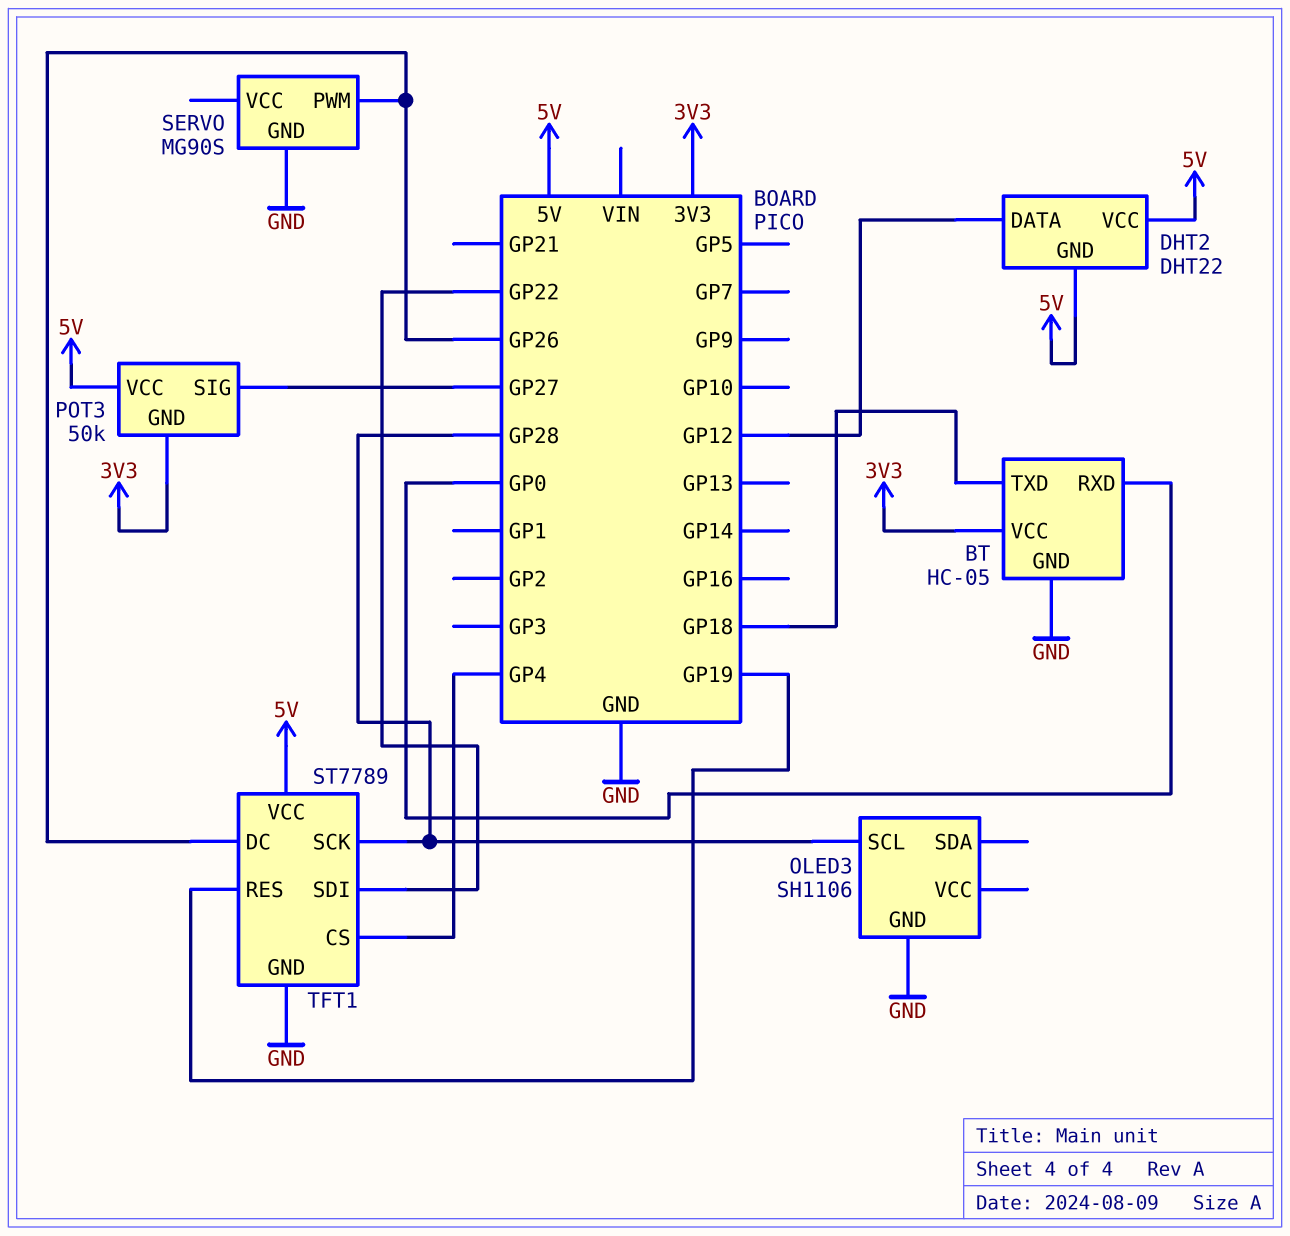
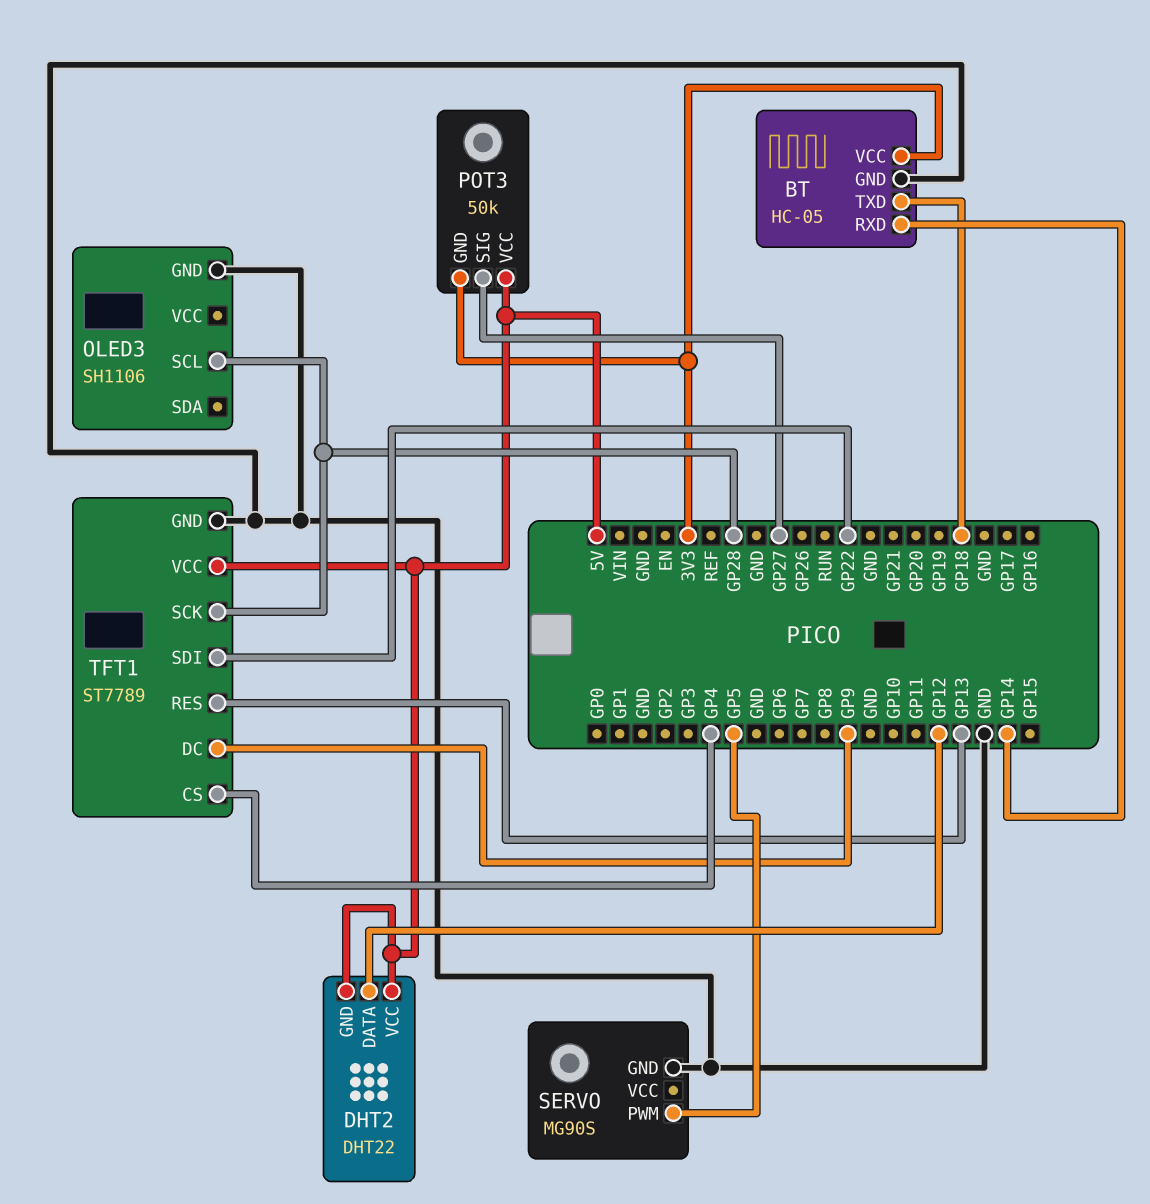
BT pin RXD: GP0 -> GP14
SERVO pin PWM: GP26 -> GP5
TFT1 pin DC: GP26 -> GP9
TFT1 pin RES: GP19 -> GP13

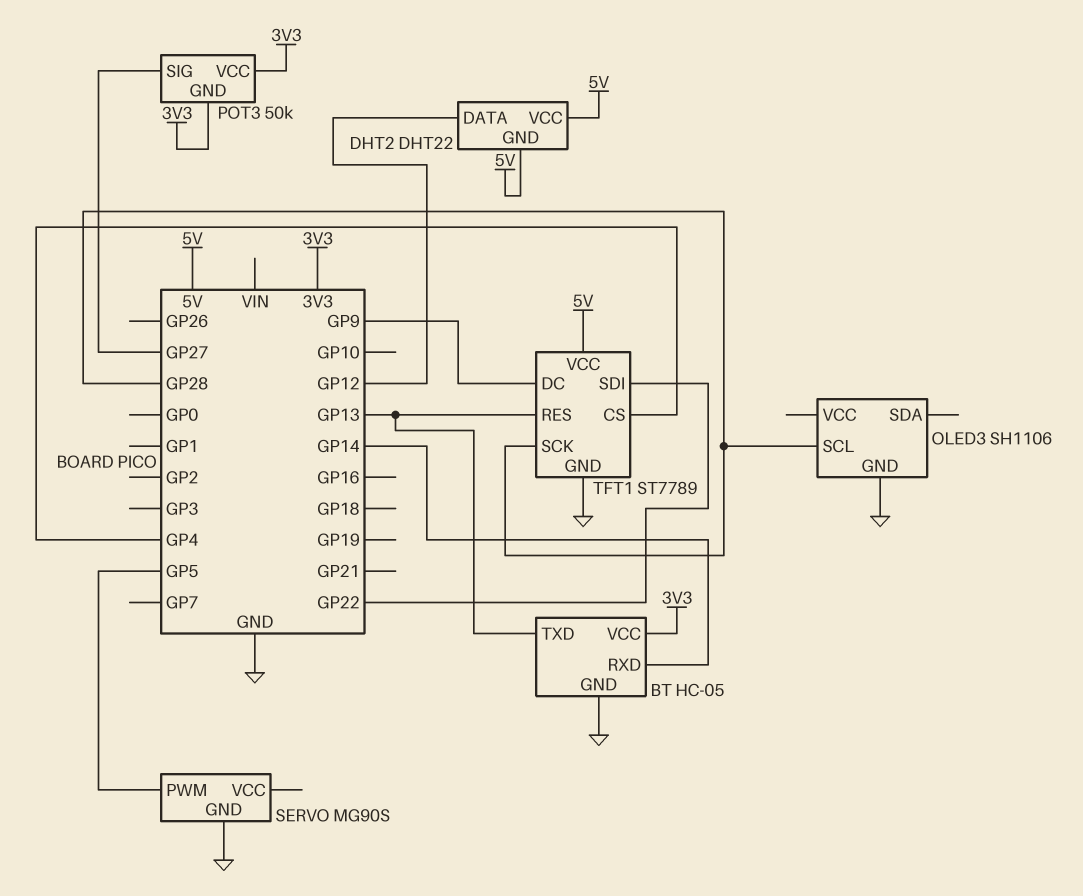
BT pin TXD: GP18 -> GP13
POT3 pin VCC: 5V -> 3V3

